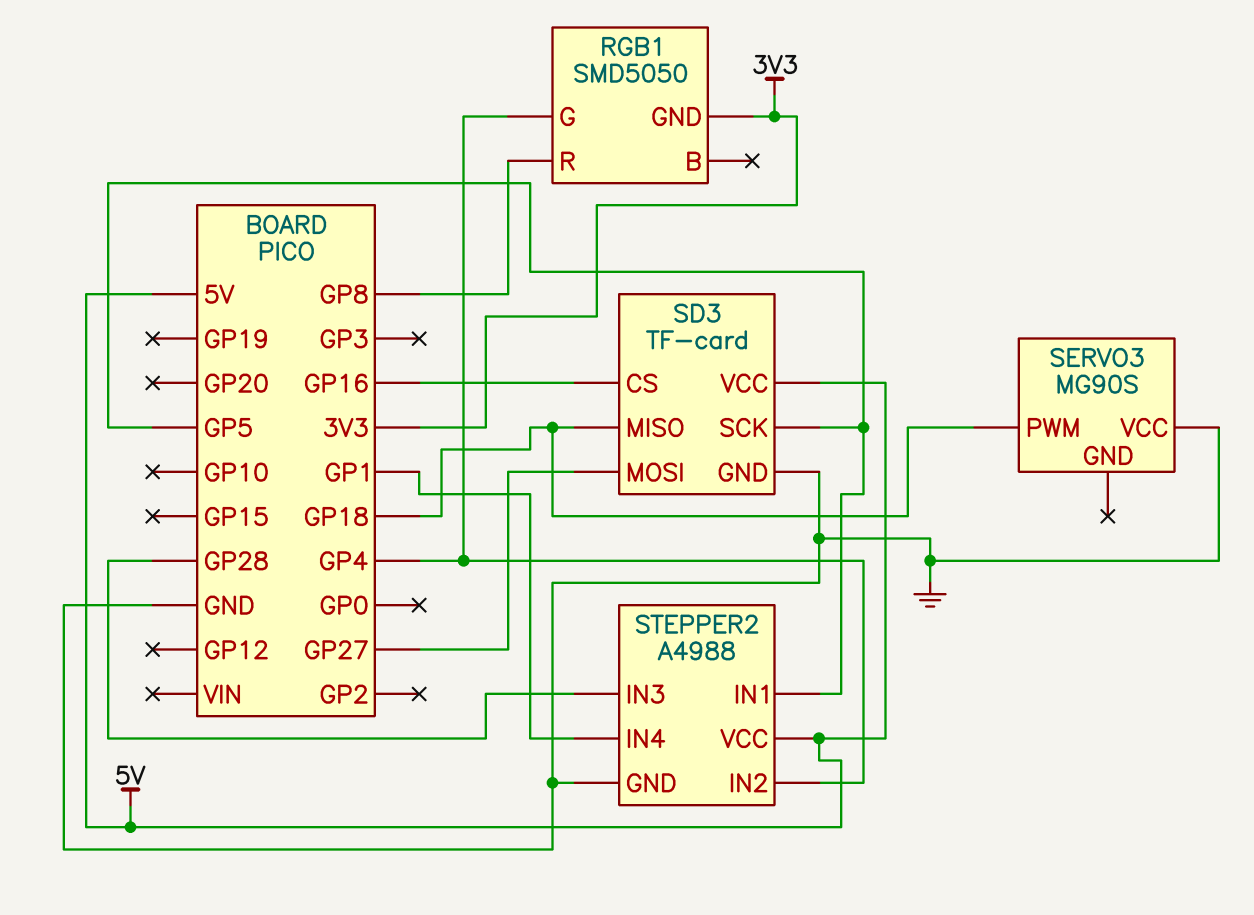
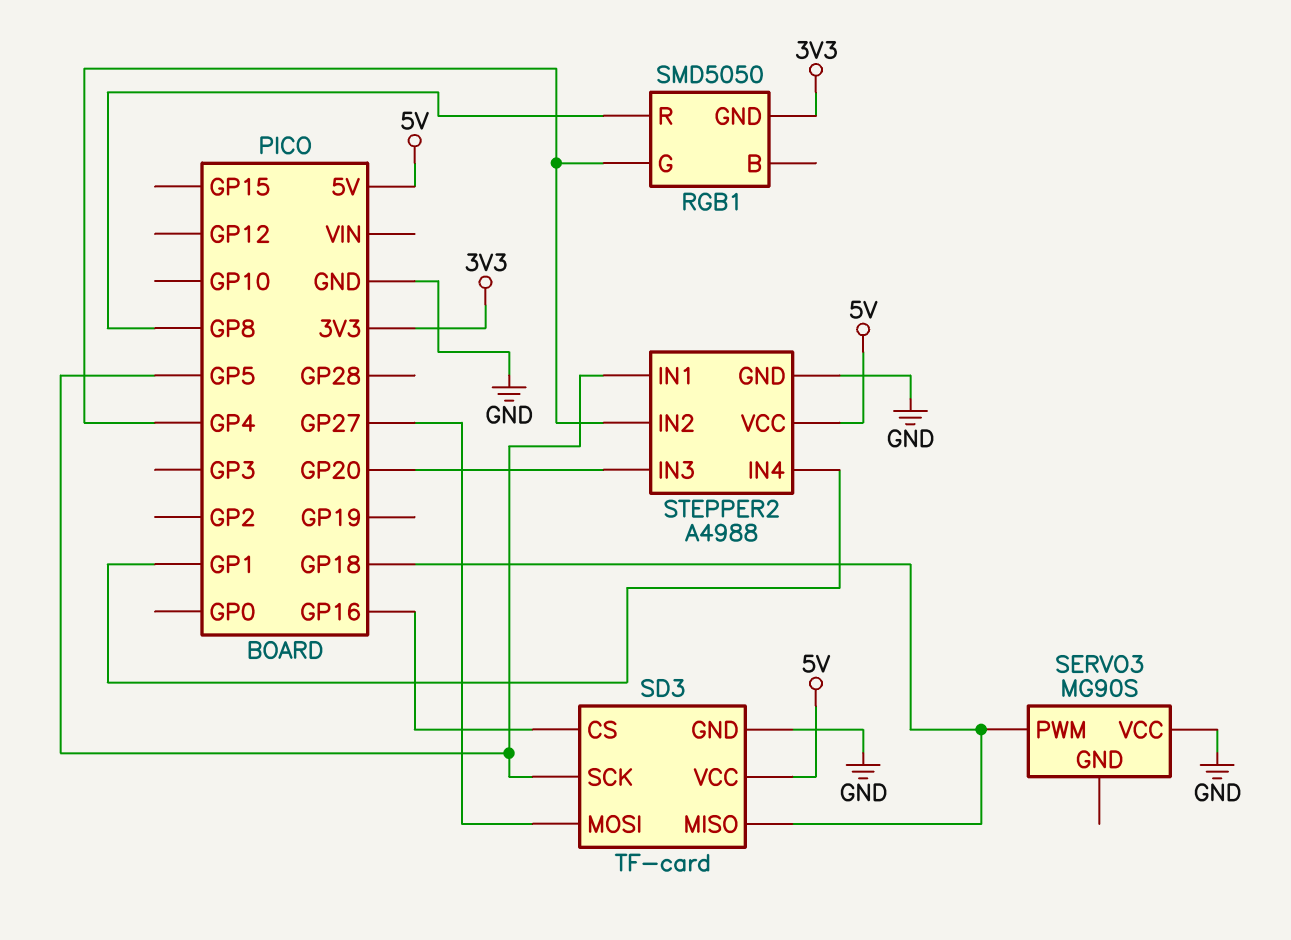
STEPPER2 pin IN3: GP28 -> GP20

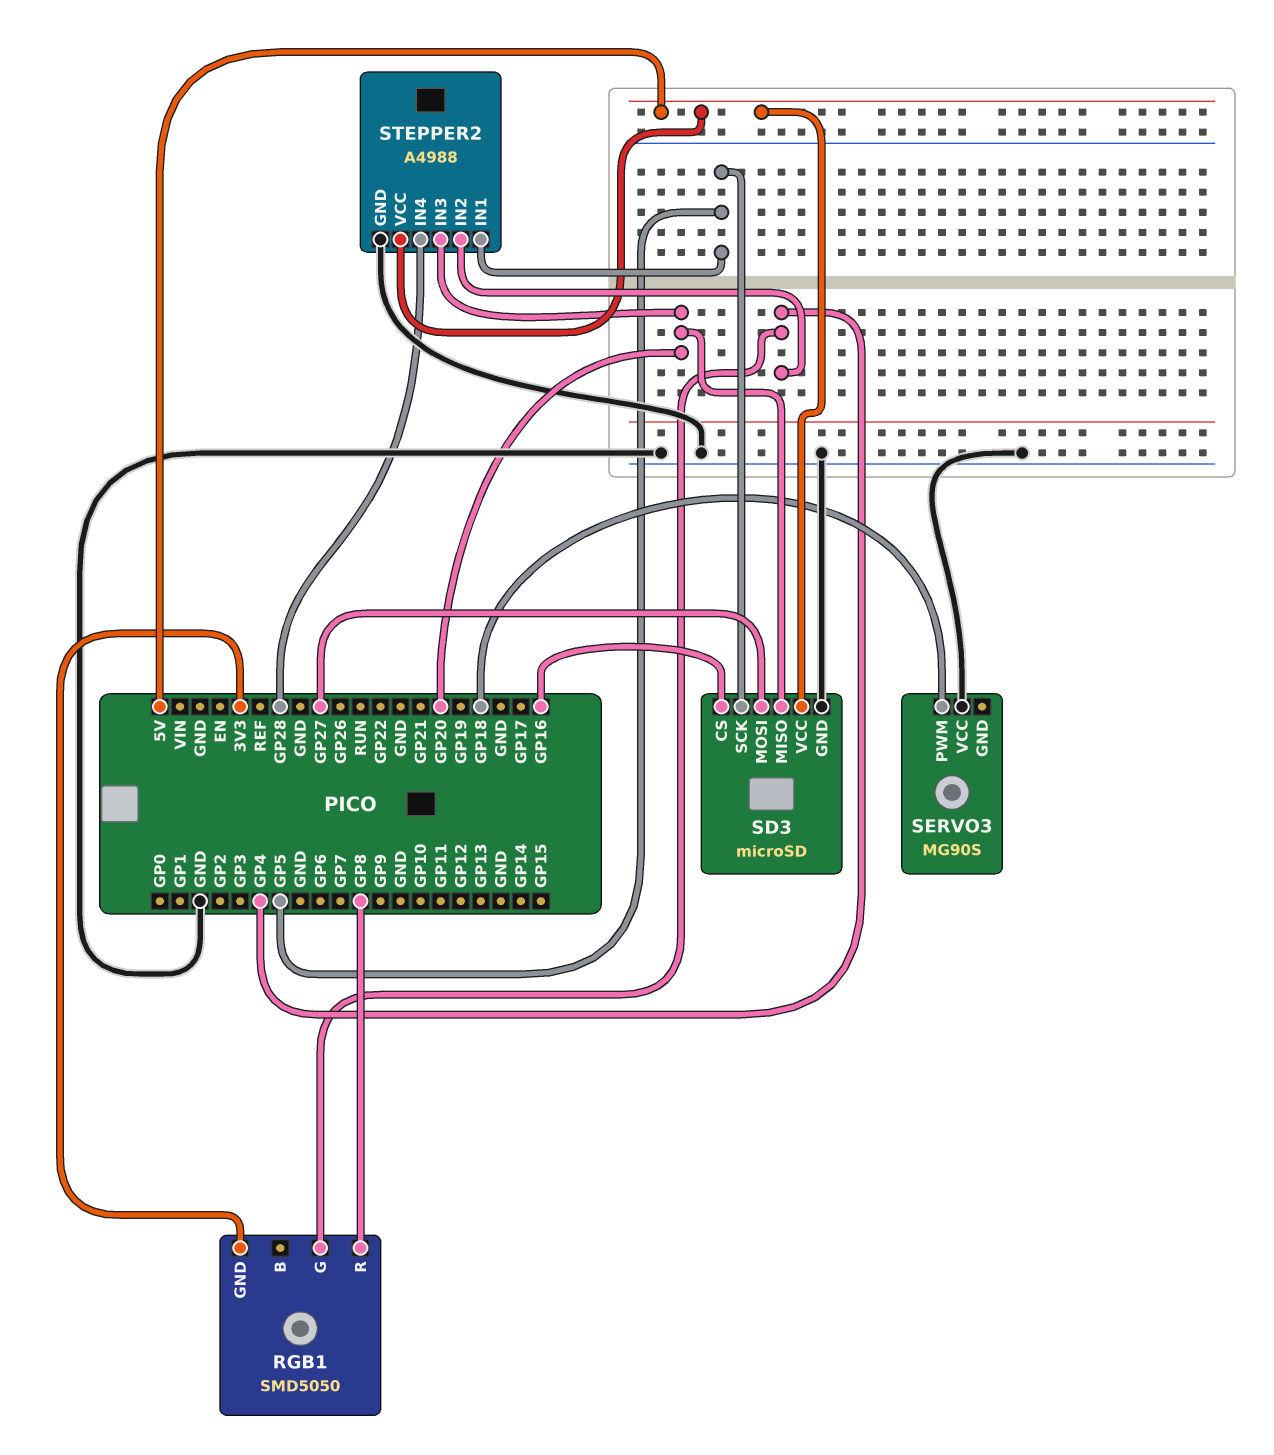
SD3: TF-card -> microSD
SD3 pin MISO: GP18 -> GP20
STEPPER2 pin IN4: GP1 -> GP28

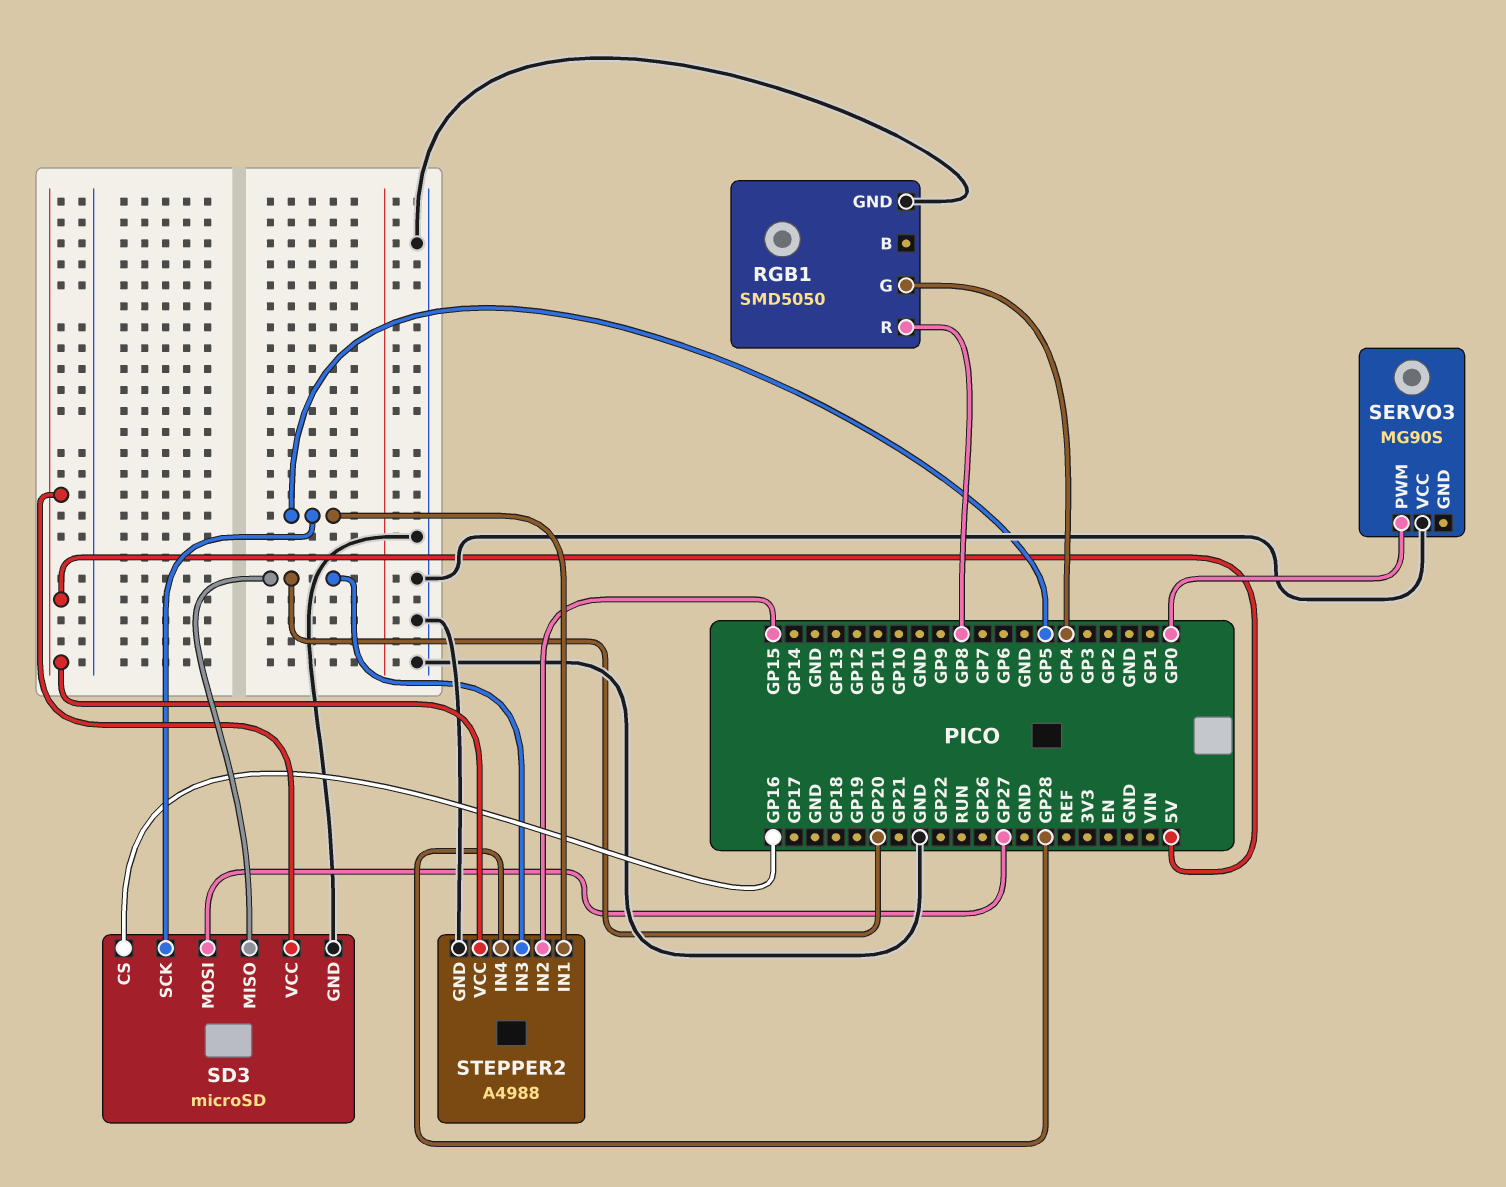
RGB1 pin GND: 3V3 -> GND
SERVO3 pin PWM: GP18 -> GP0
STEPPER2 pin IN2: GP4 -> GP15

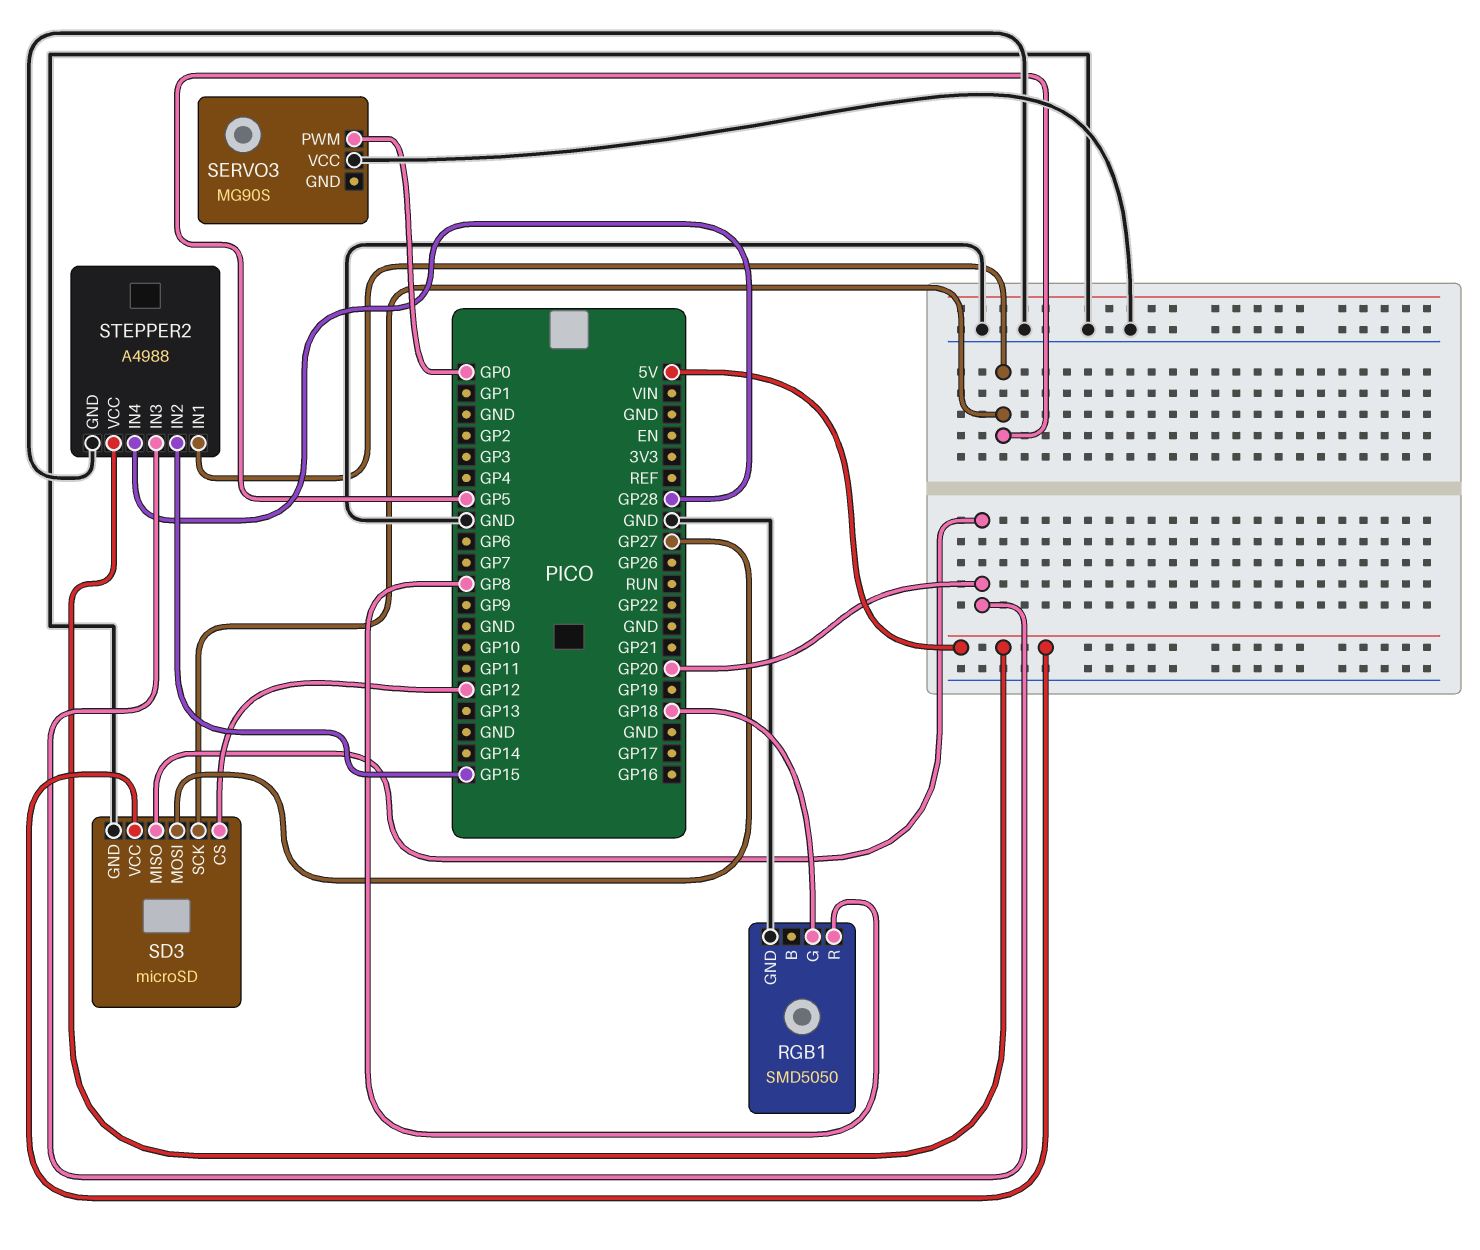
RGB1 pin G: GP4 -> GP18
SD3 pin CS: GP16 -> GP12

